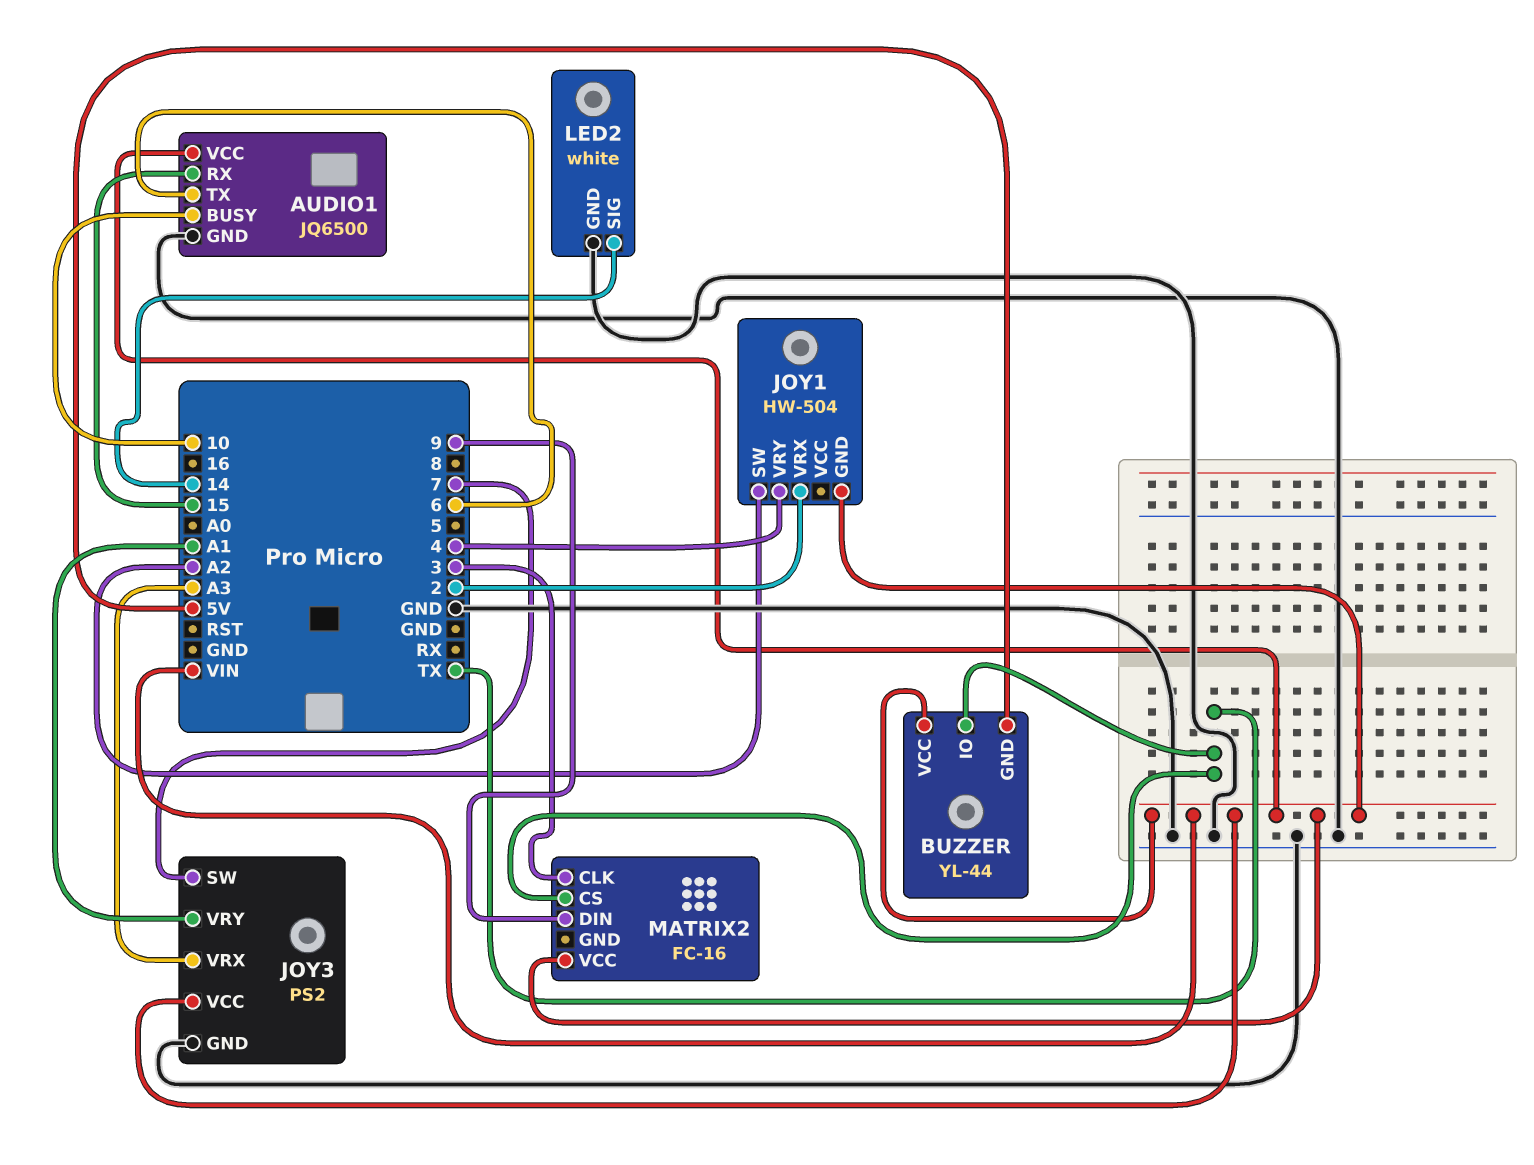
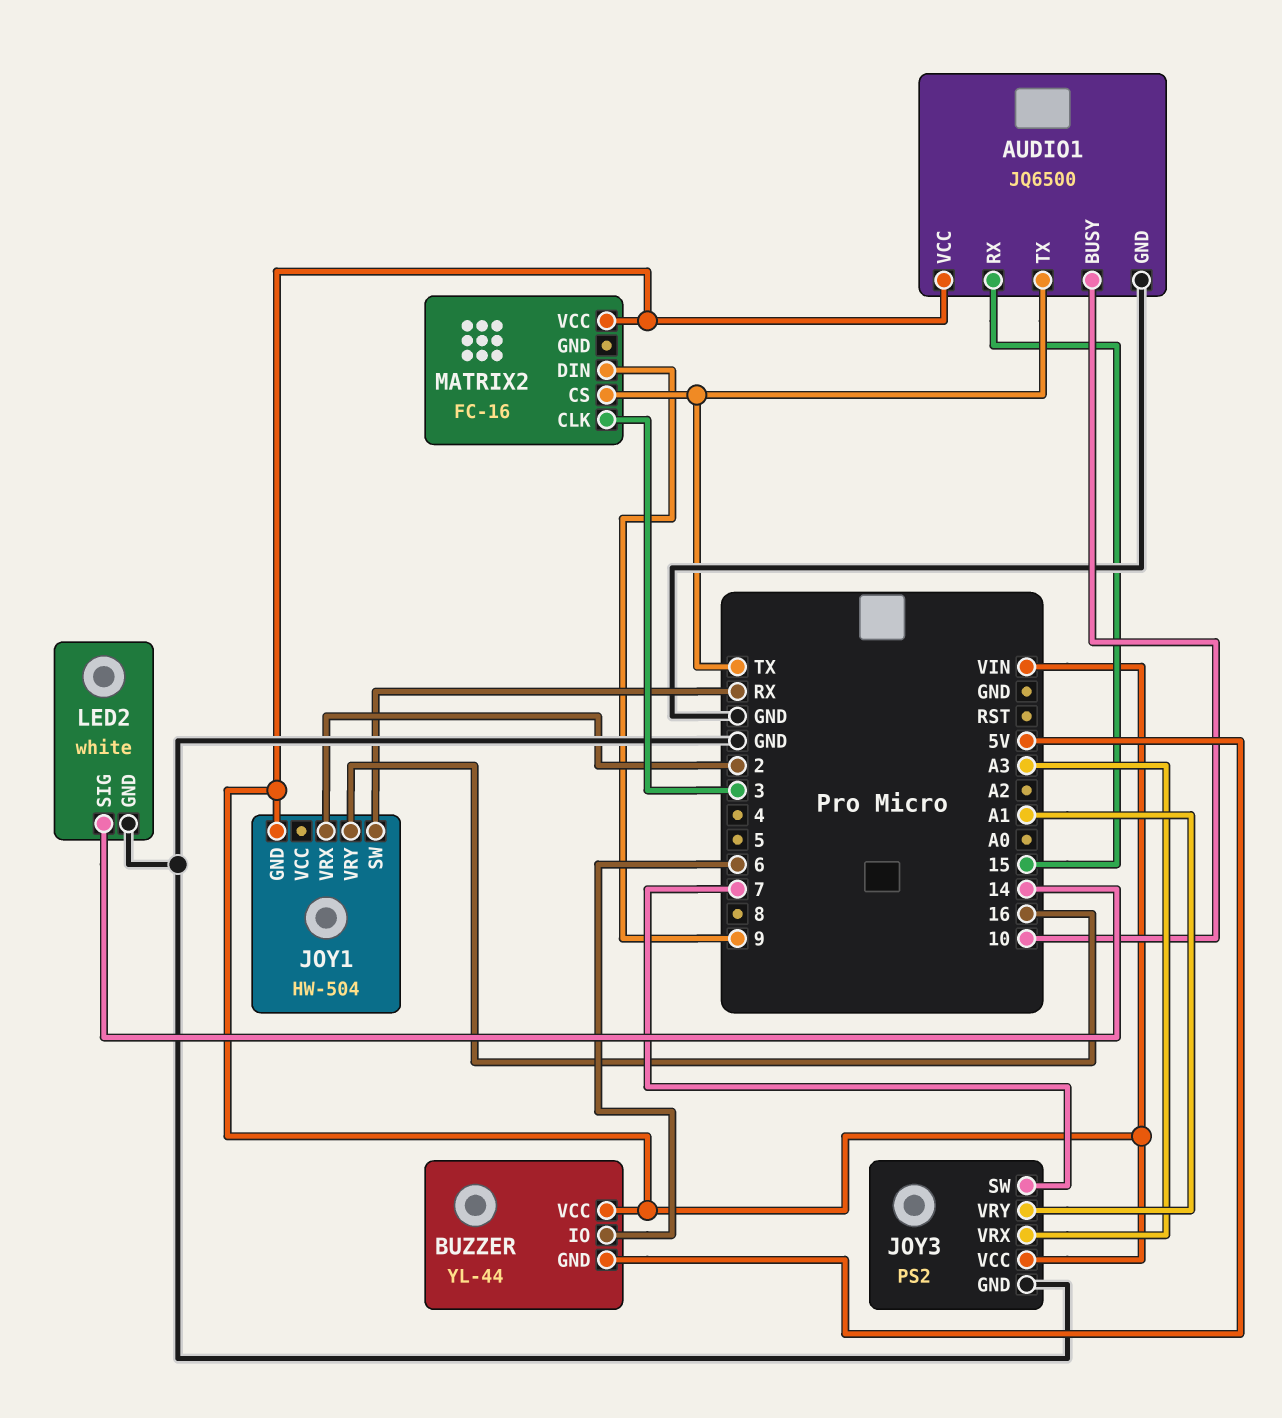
AUDIO1 pin TX: 6 -> TX
BUZZER pin IO: TX -> 6
JOY1 pin SW: A2 -> RX
JOY1 pin VRY: 4 -> 16

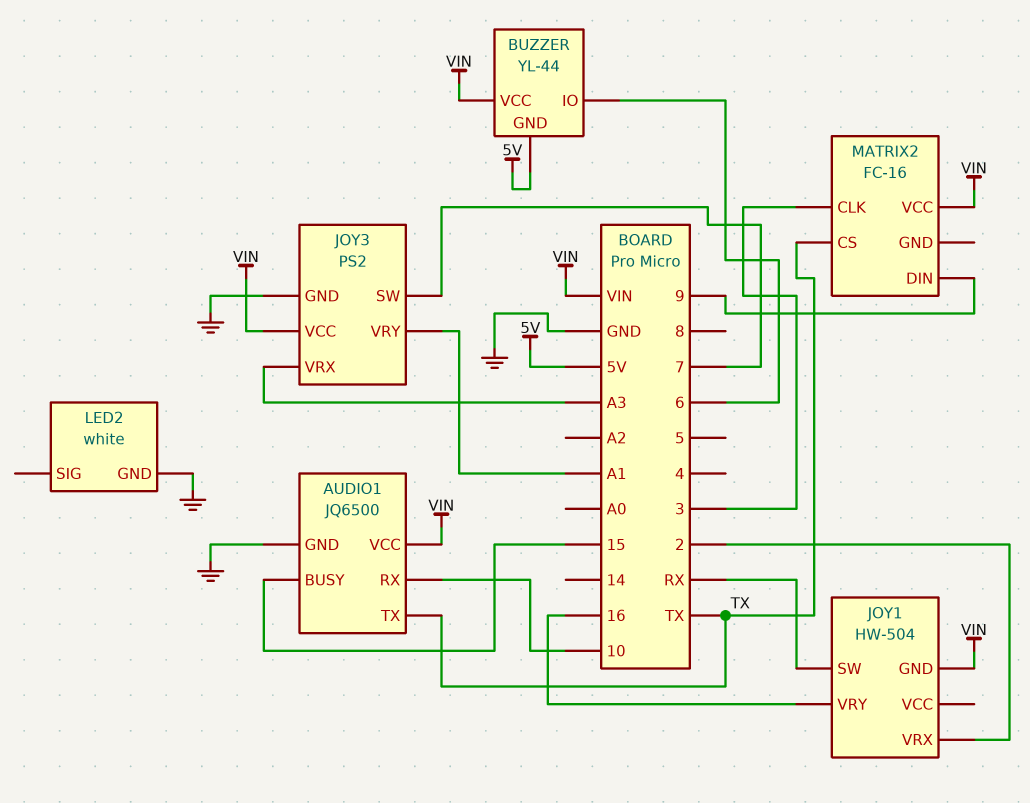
AUDIO1 pin BUSY: 10 -> 15
AUDIO1 pin RX: 15 -> 10
LED2 pin SIG: 14 -> none

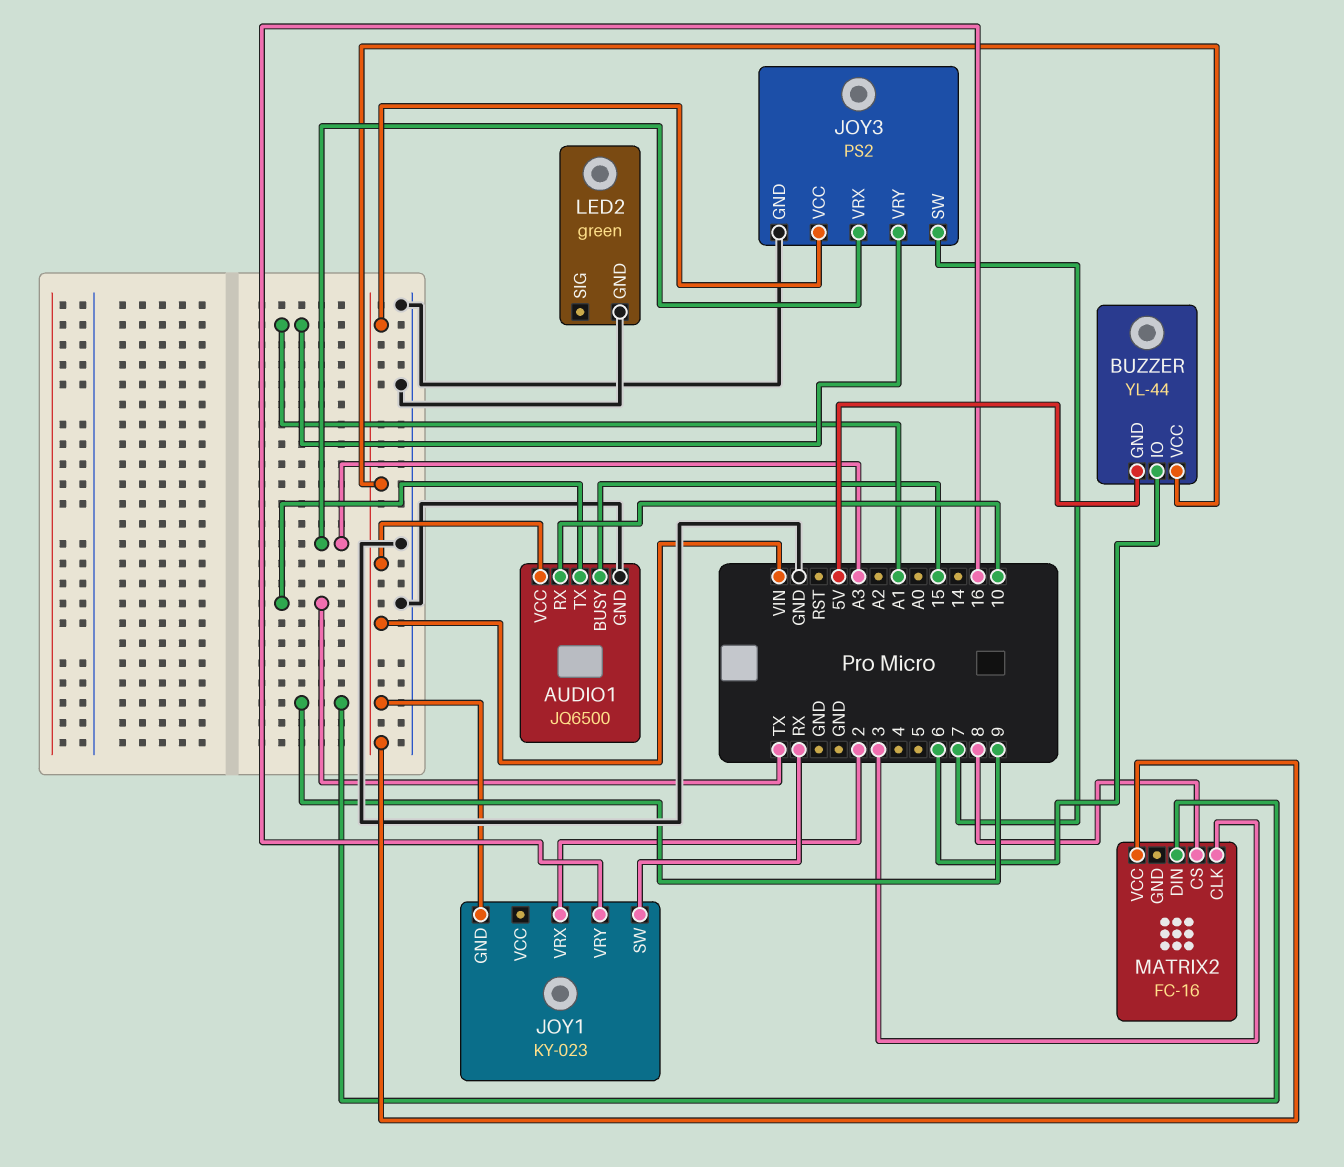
JOY1: HW-504 -> KY-023
LED2: white -> green
MATRIX2 pin CS: TX -> 8

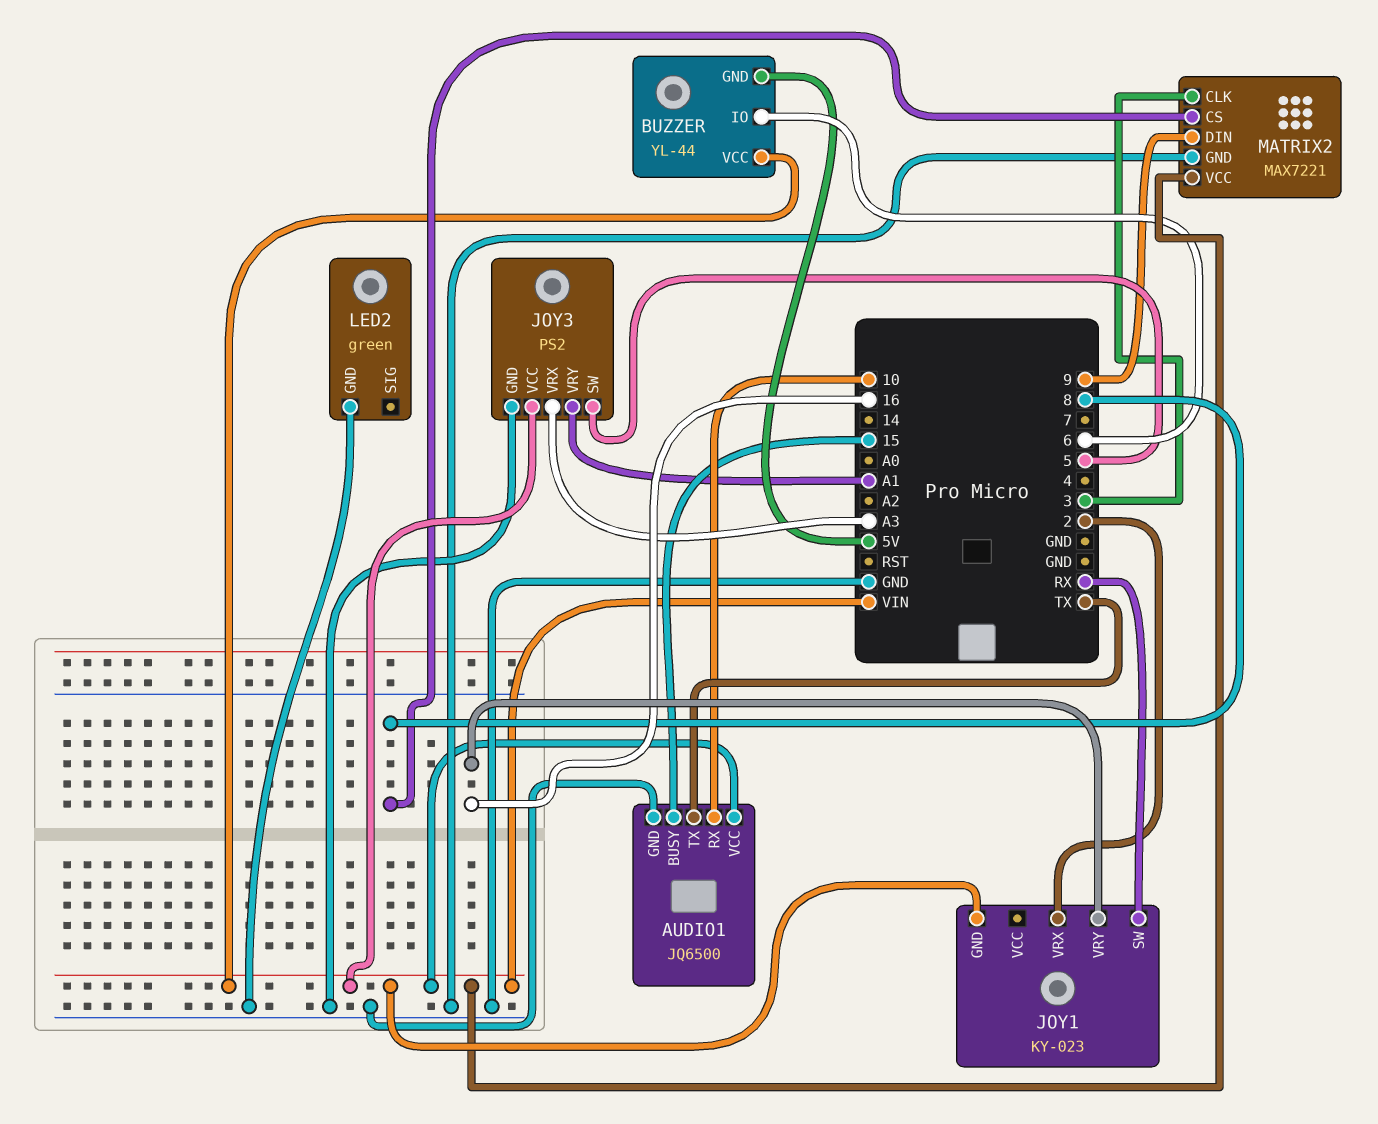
JOY3 pin SW: 7 -> 5
MATRIX2: FC-16 -> MAX7221
MATRIX2 pin GND: none -> GND

